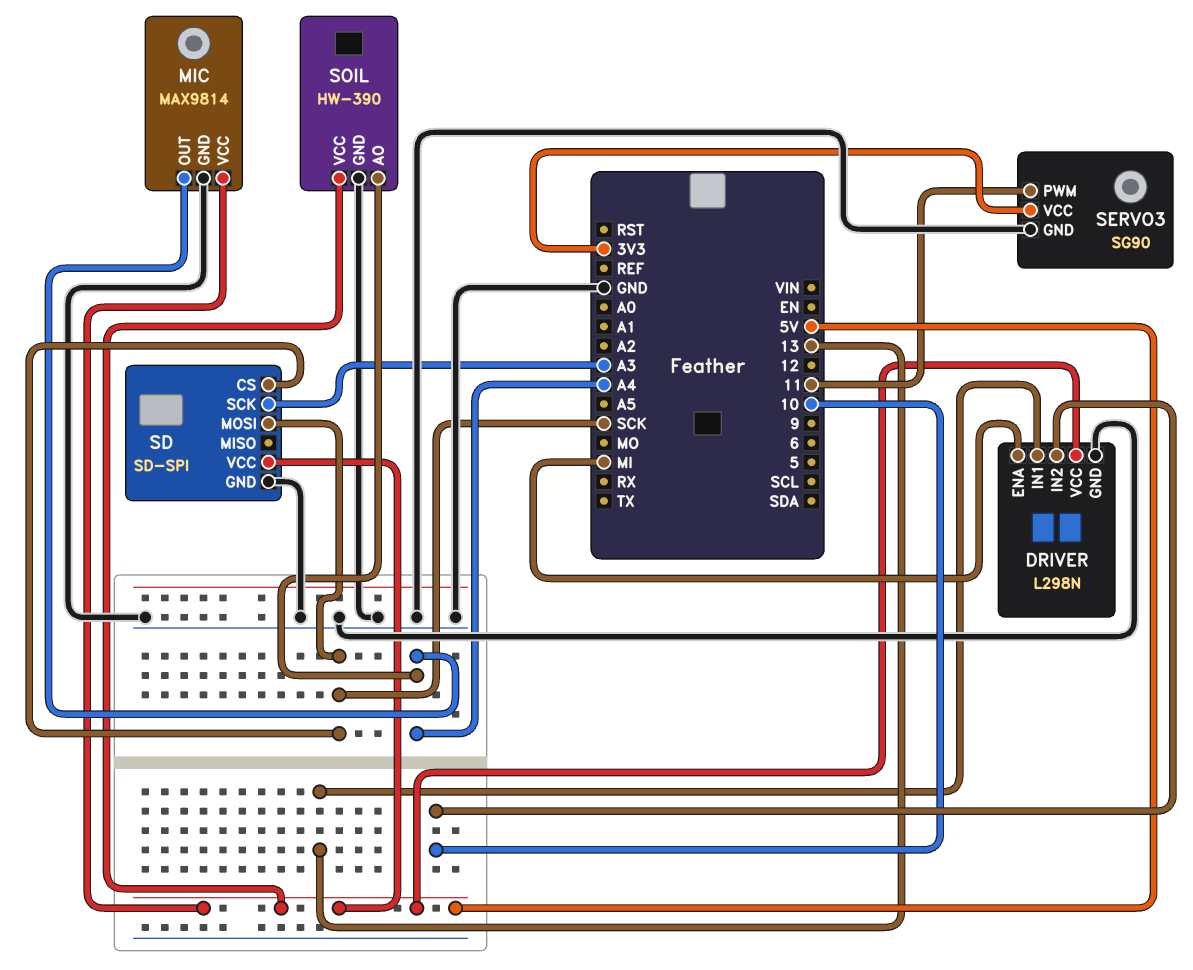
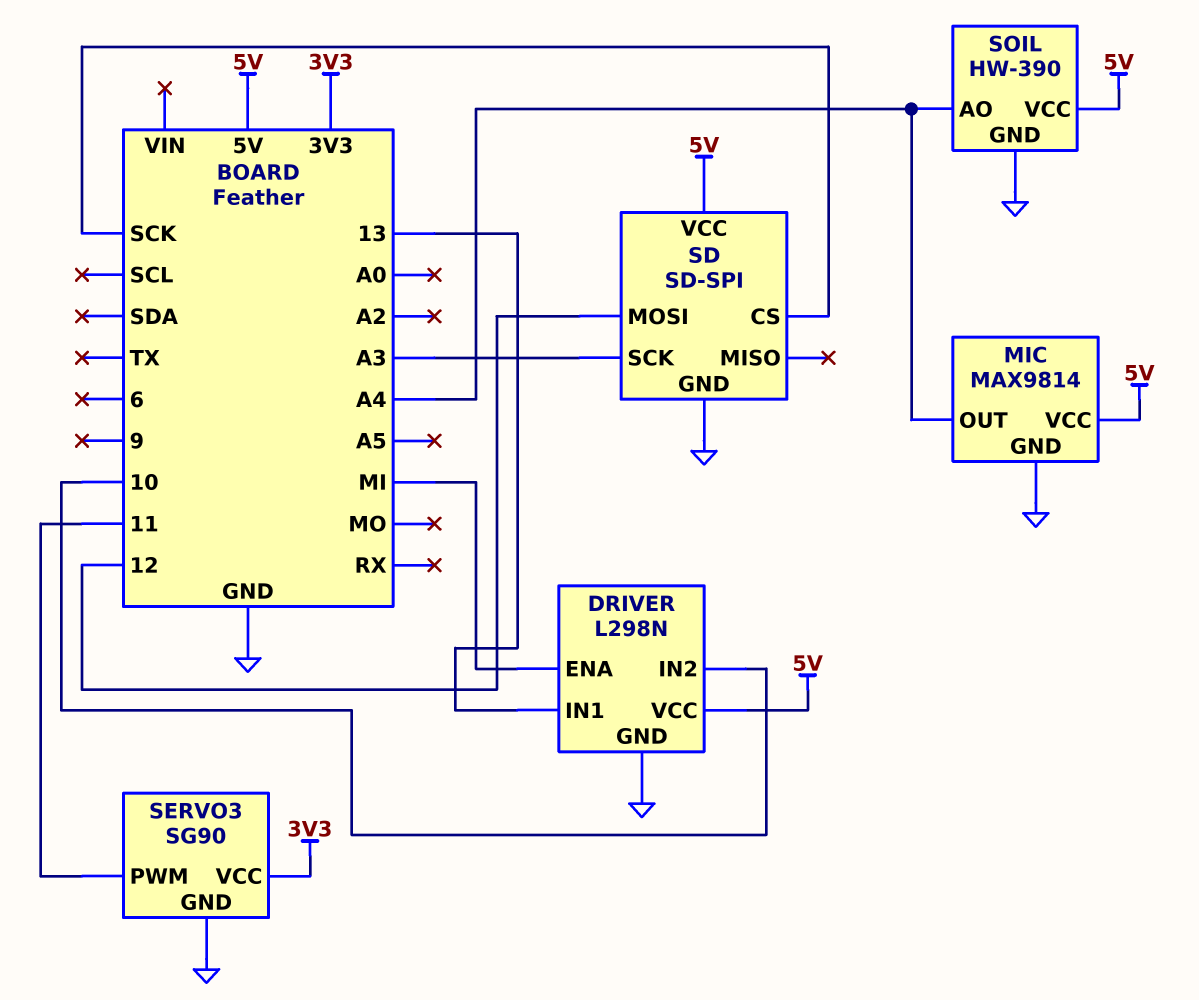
SD pin MOSI: SCK -> 12

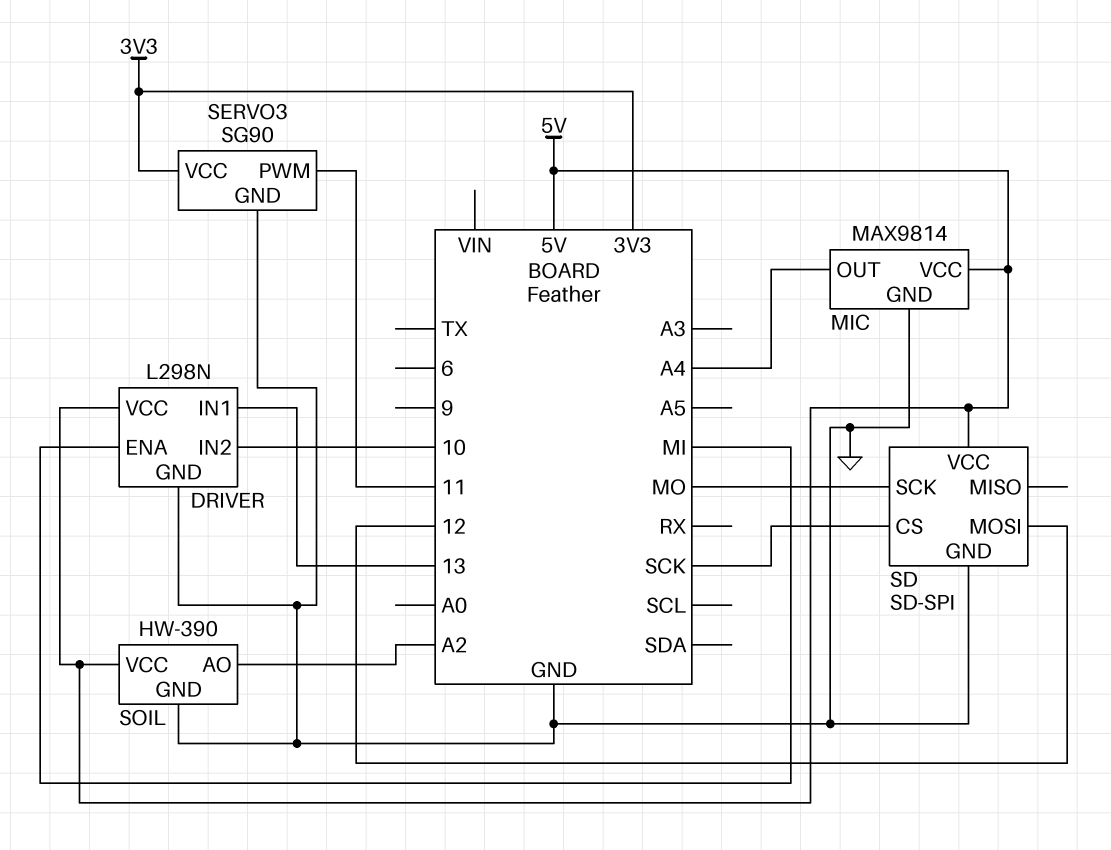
SD pin SCK: A3 -> MO
SOIL pin AO: A4 -> A2

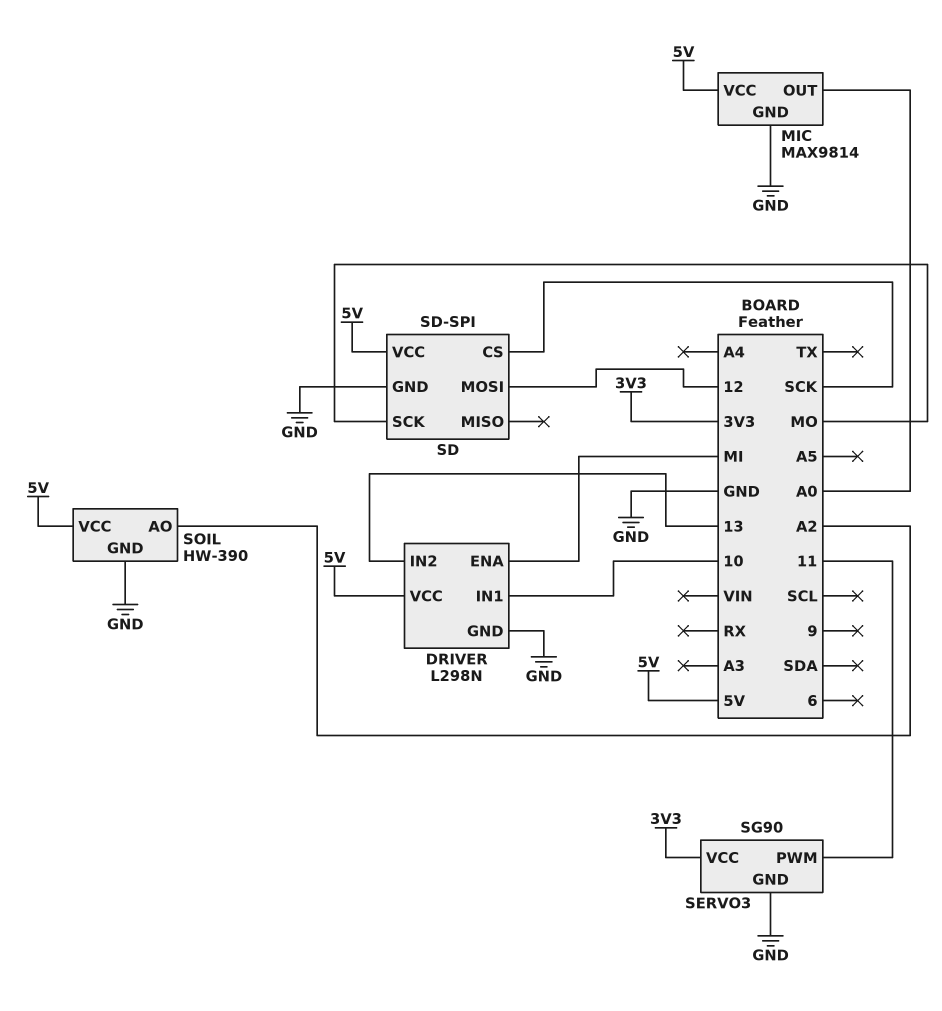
DRIVER pin IN1: 13 -> 10
DRIVER pin IN2: 10 -> 13
MIC pin OUT: A4 -> A0

